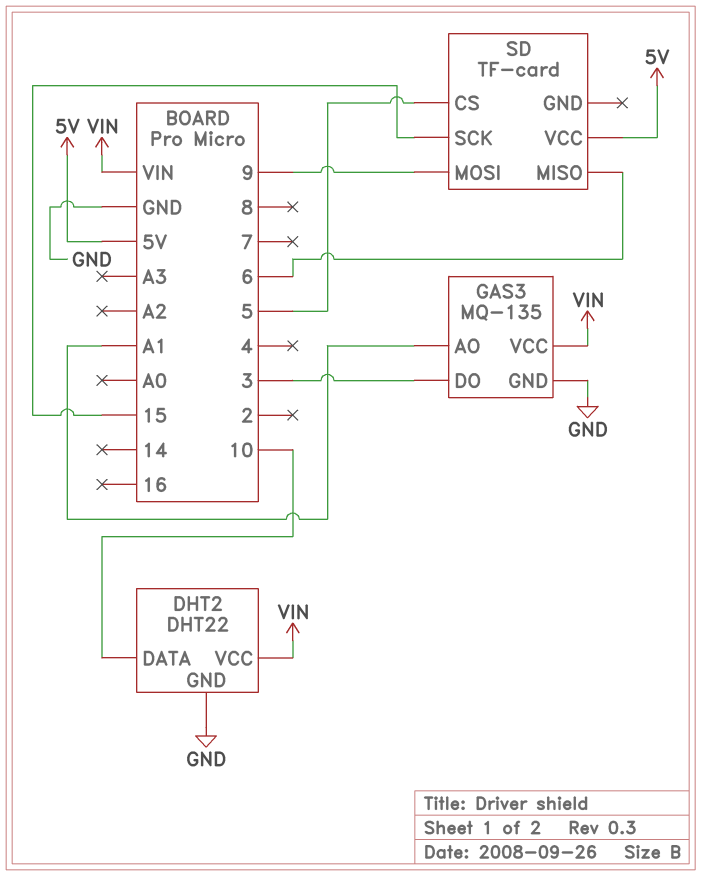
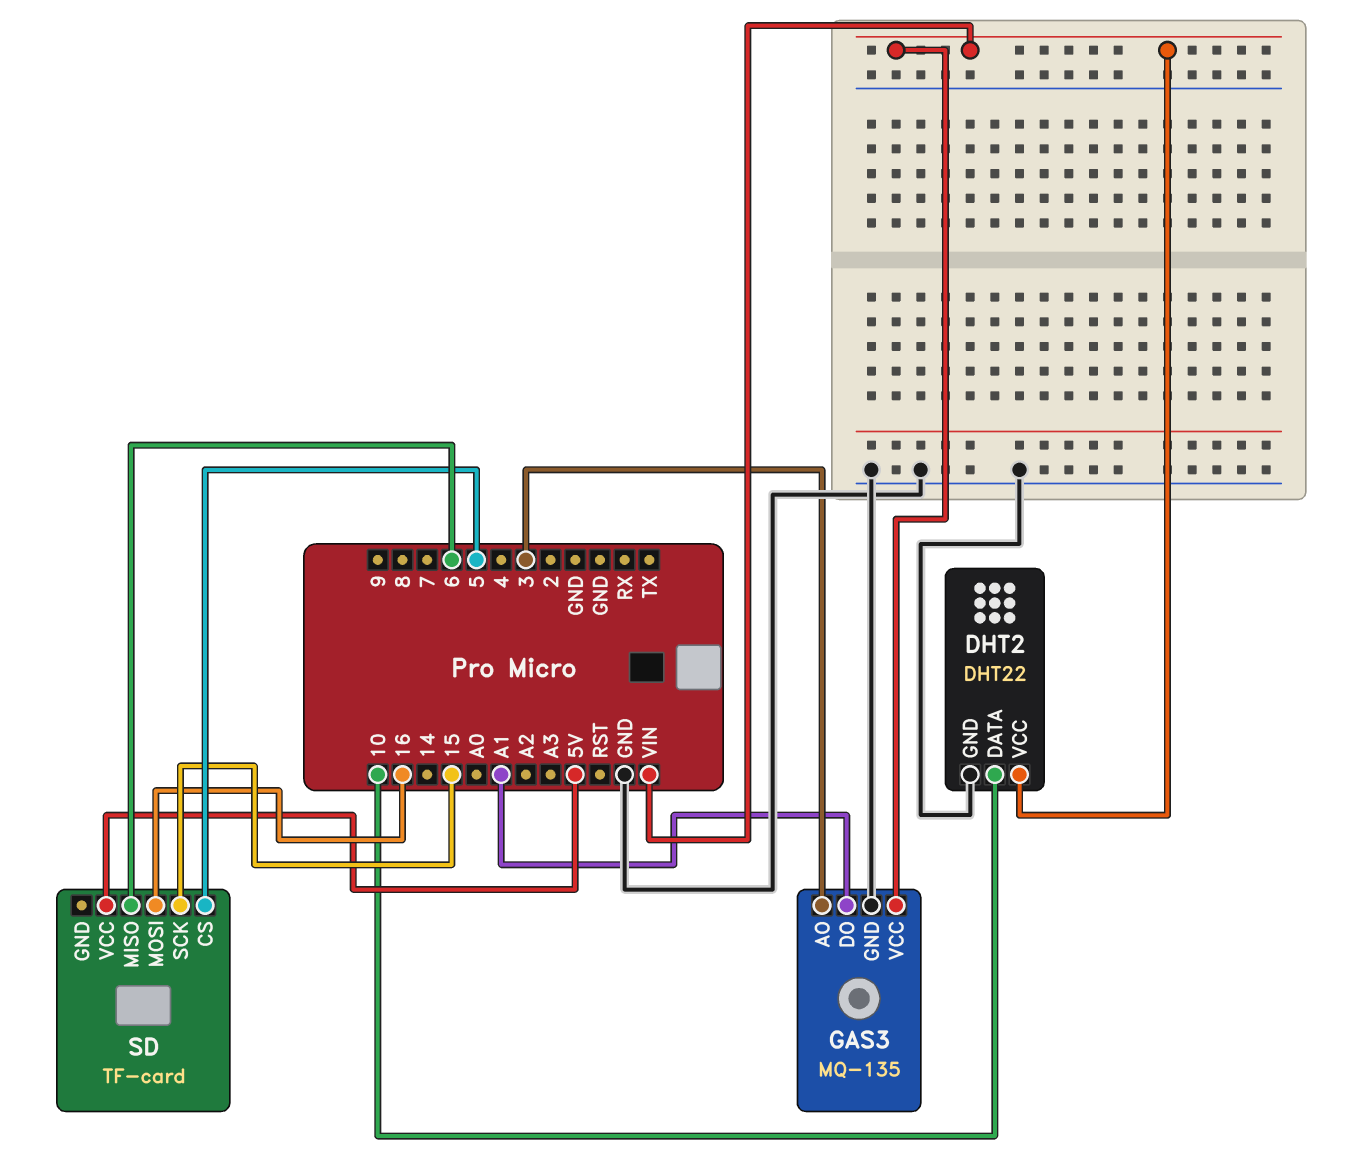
GAS3 pin AO: A1 -> 3
GAS3 pin DO: 3 -> A1
SD pin MOSI: 9 -> 16

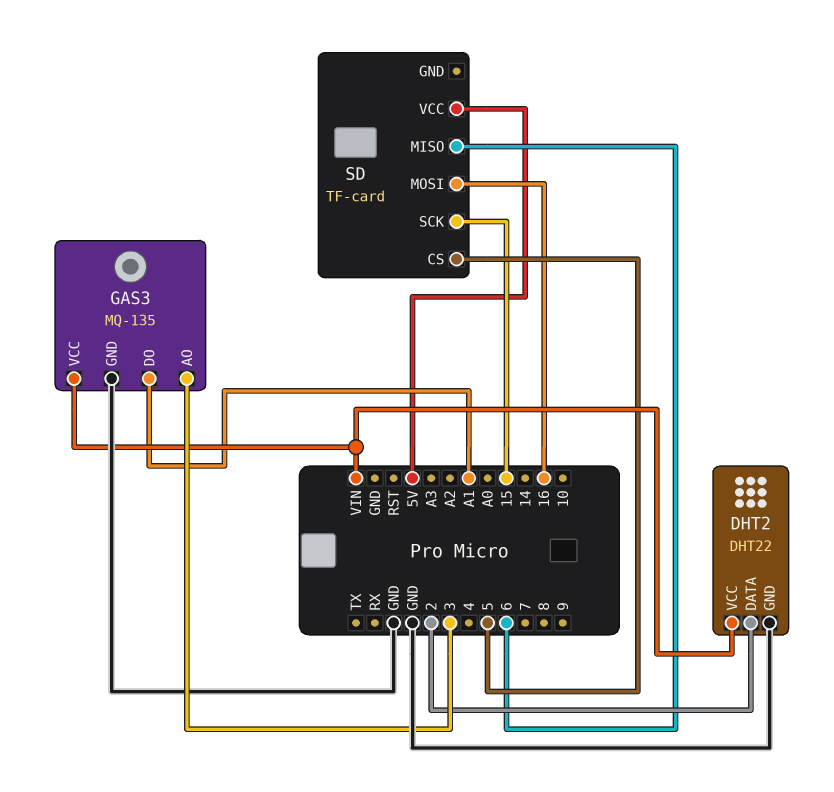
DHT2 pin DATA: 10 -> 2

